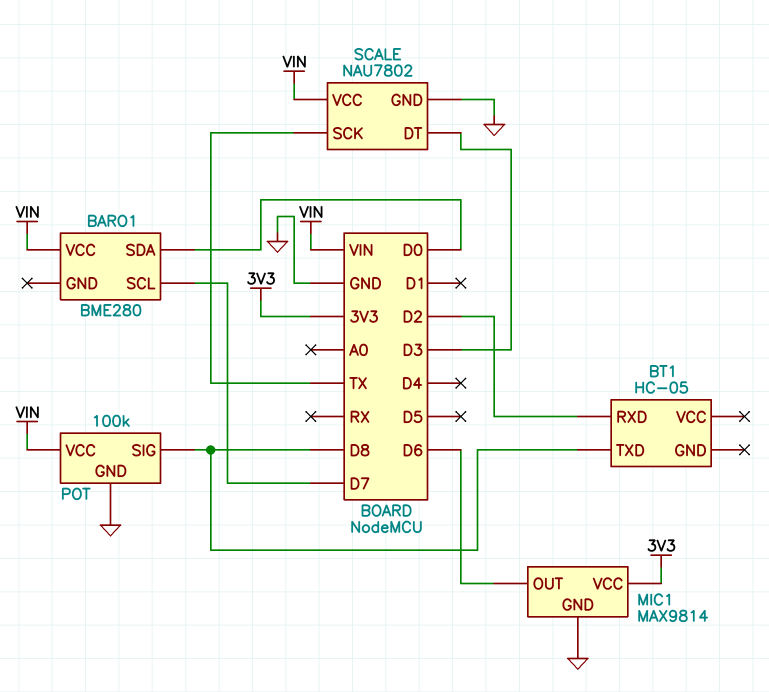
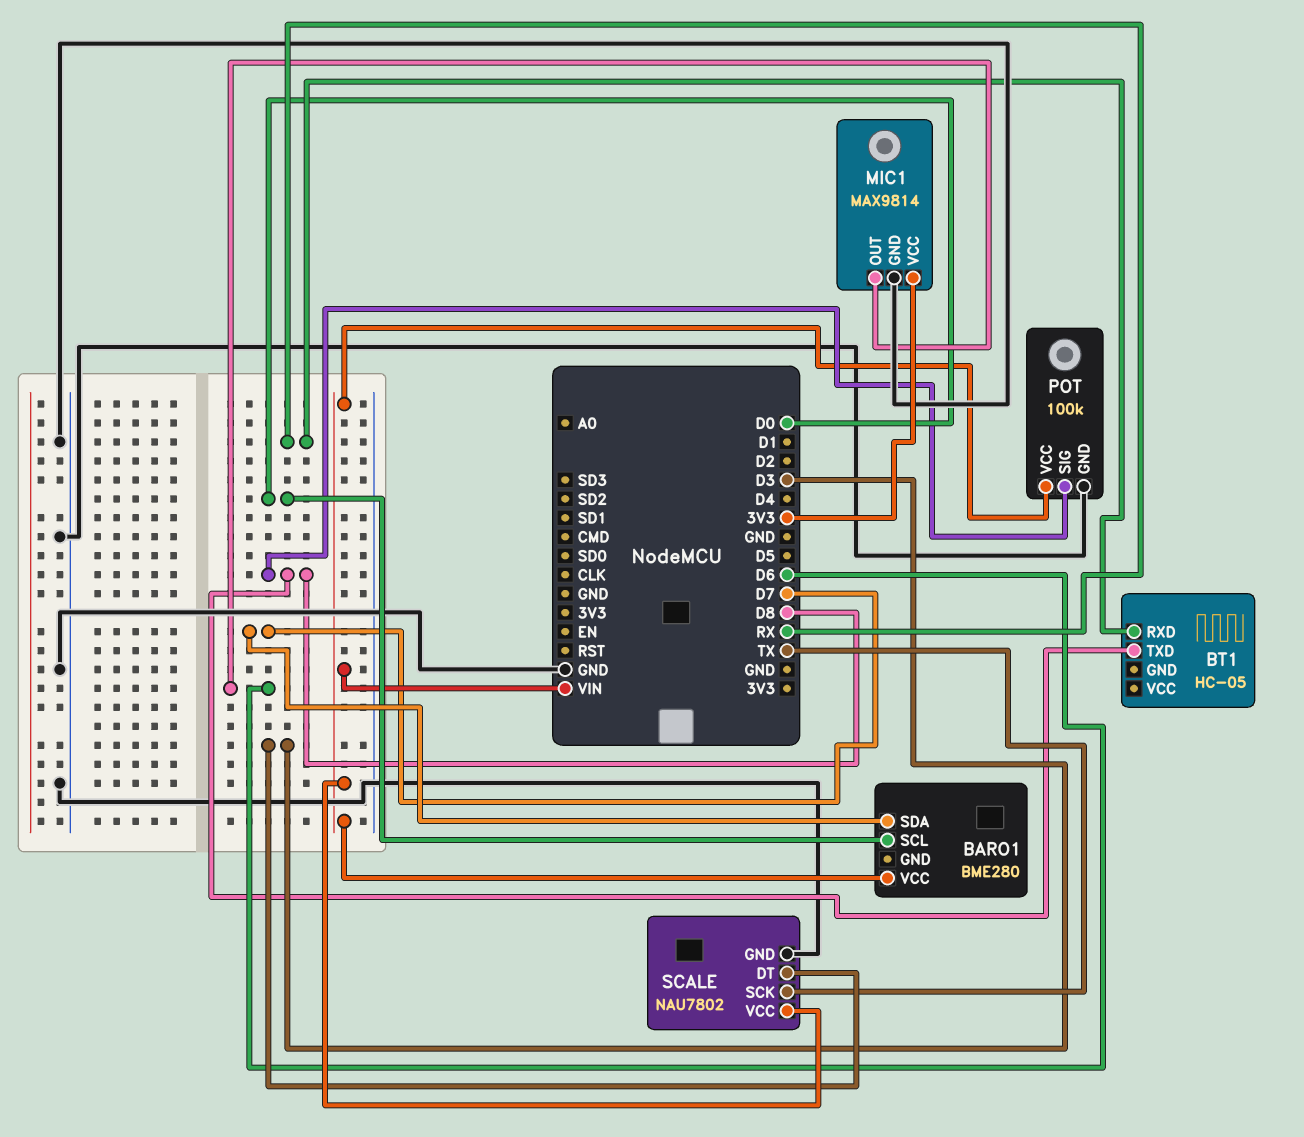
BARO1 pin SCL: D7 -> D0
BARO1 pin SDA: D0 -> D7
BT1 pin RXD: D2 -> RX

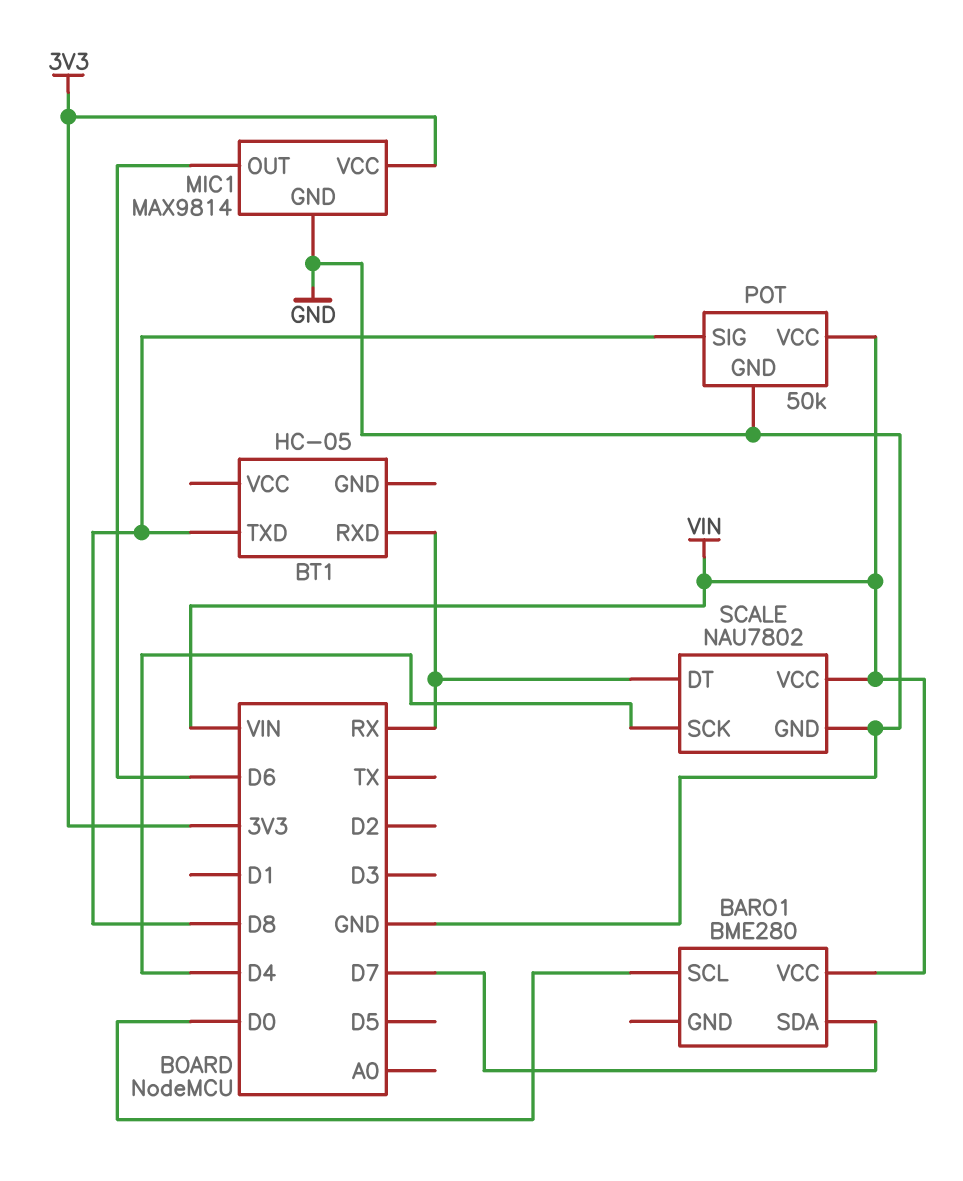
POT: 100k -> 50k
SCALE pin DT: D3 -> RX
SCALE pin SCK: TX -> D4

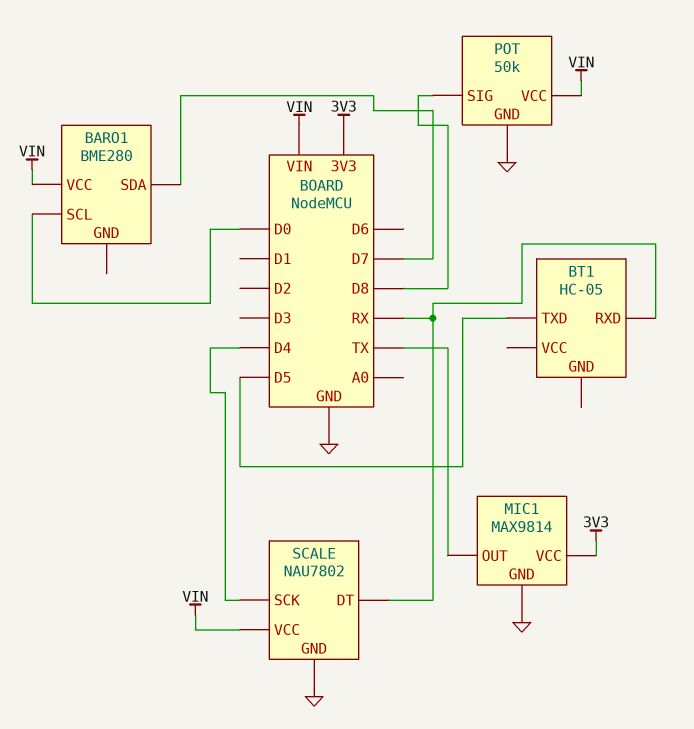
BT1 pin TXD: D8 -> D5
MIC1 pin OUT: D6 -> TX

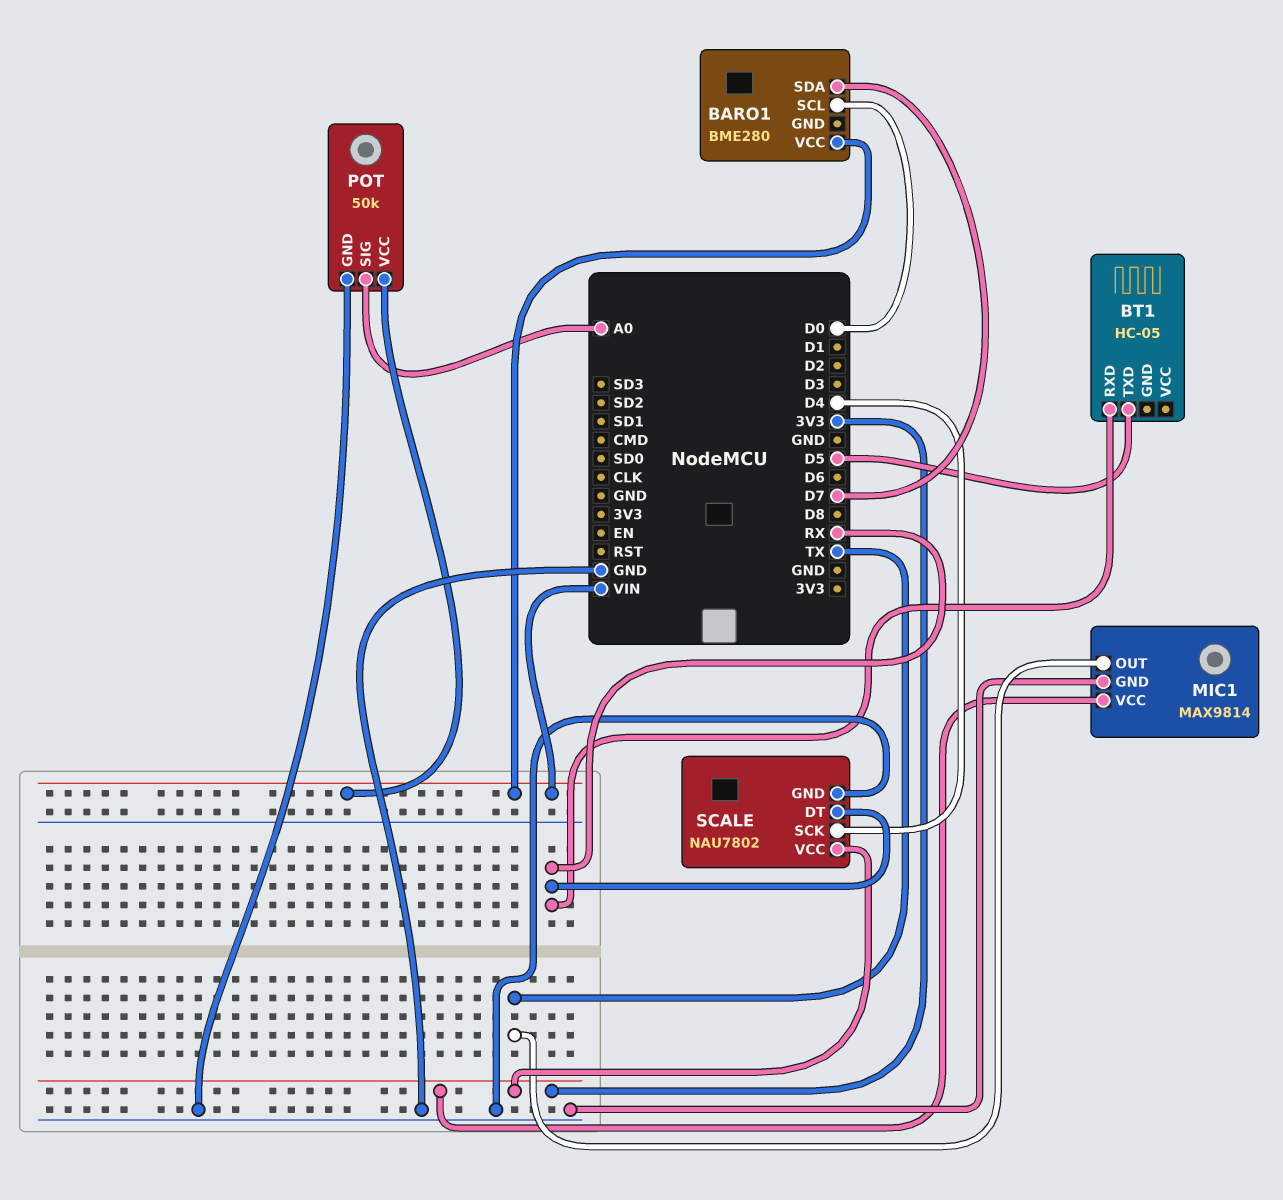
POT pin SIG: D8 -> A0
SCALE pin VCC: VIN -> 3V3

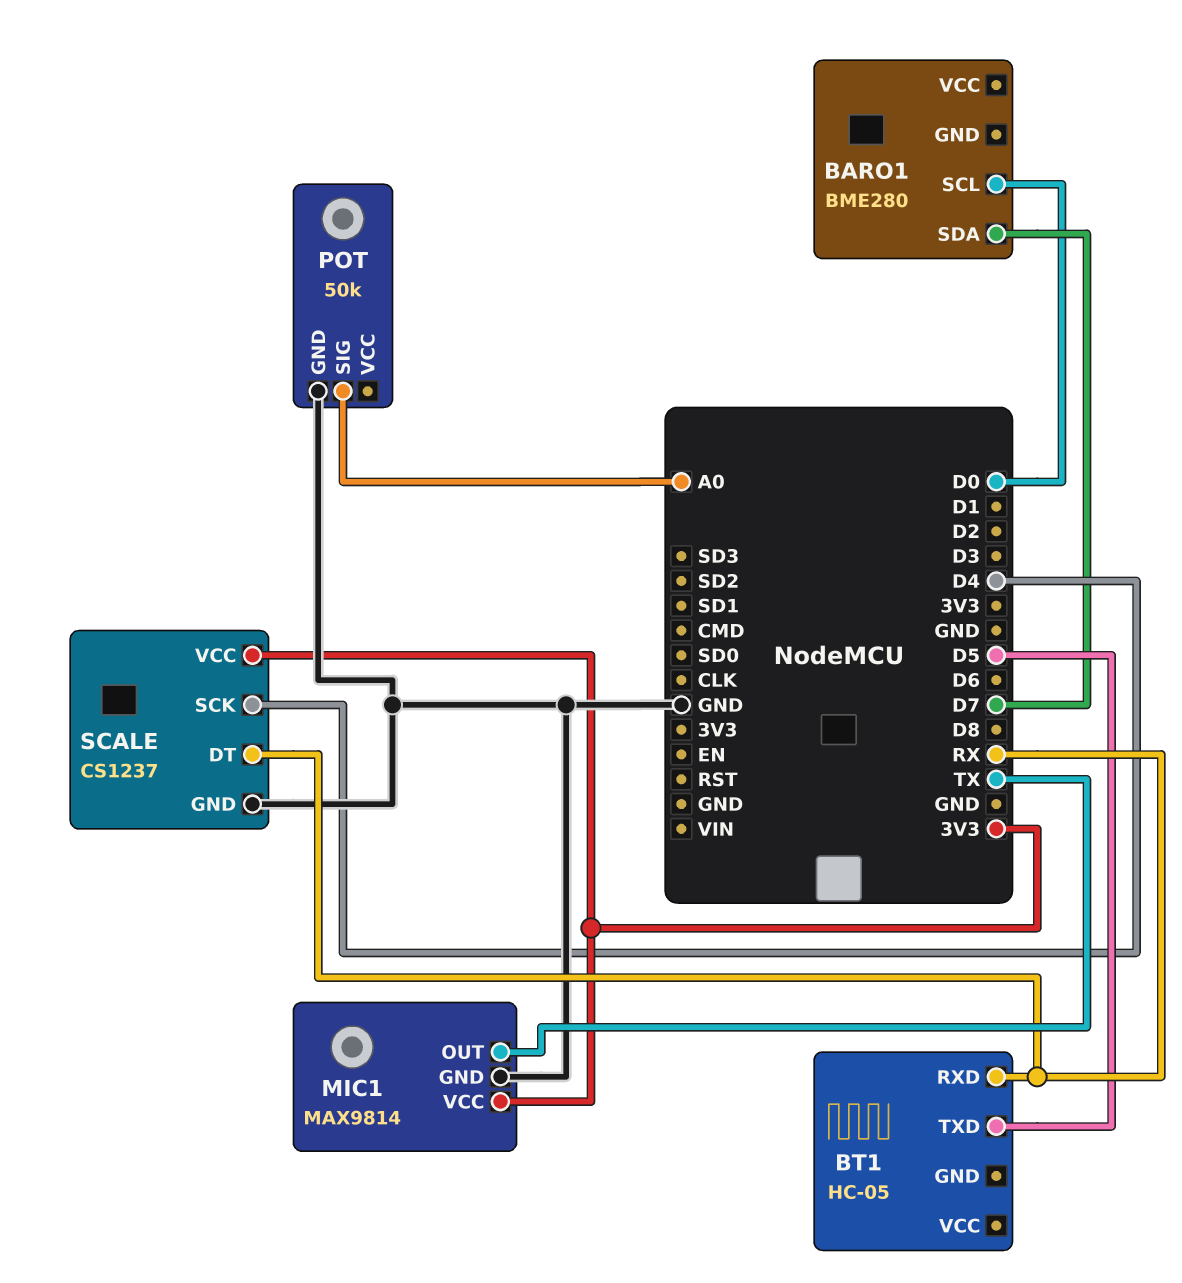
BARO1 pin VCC: VIN -> none
POT pin VCC: VIN -> none
SCALE: NAU7802 -> CS1237

